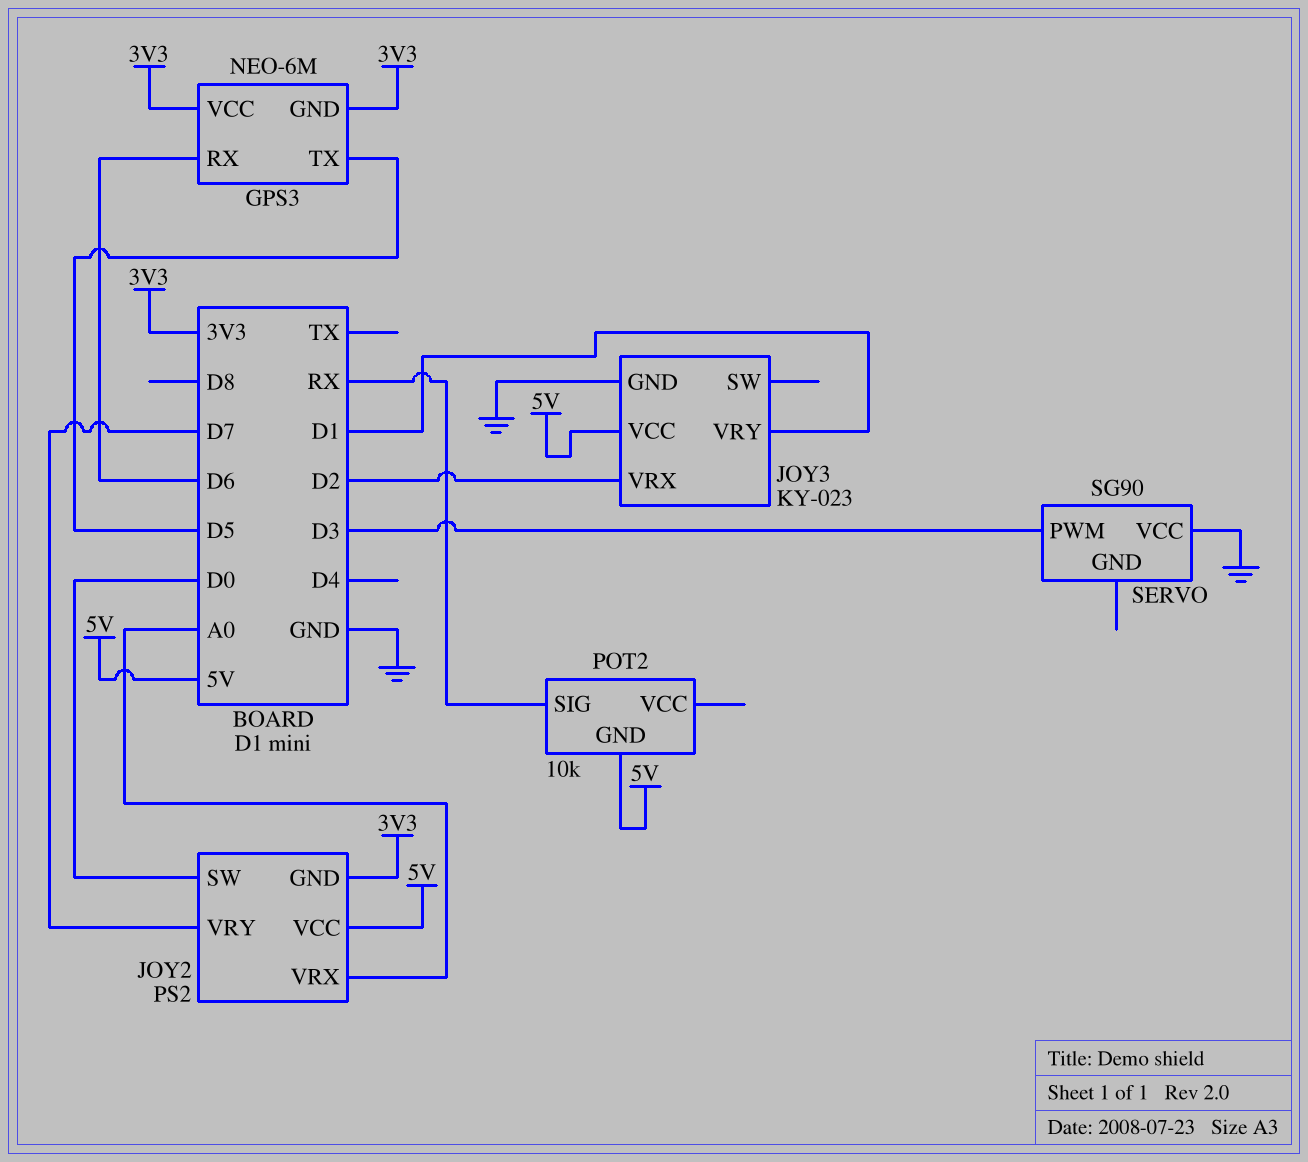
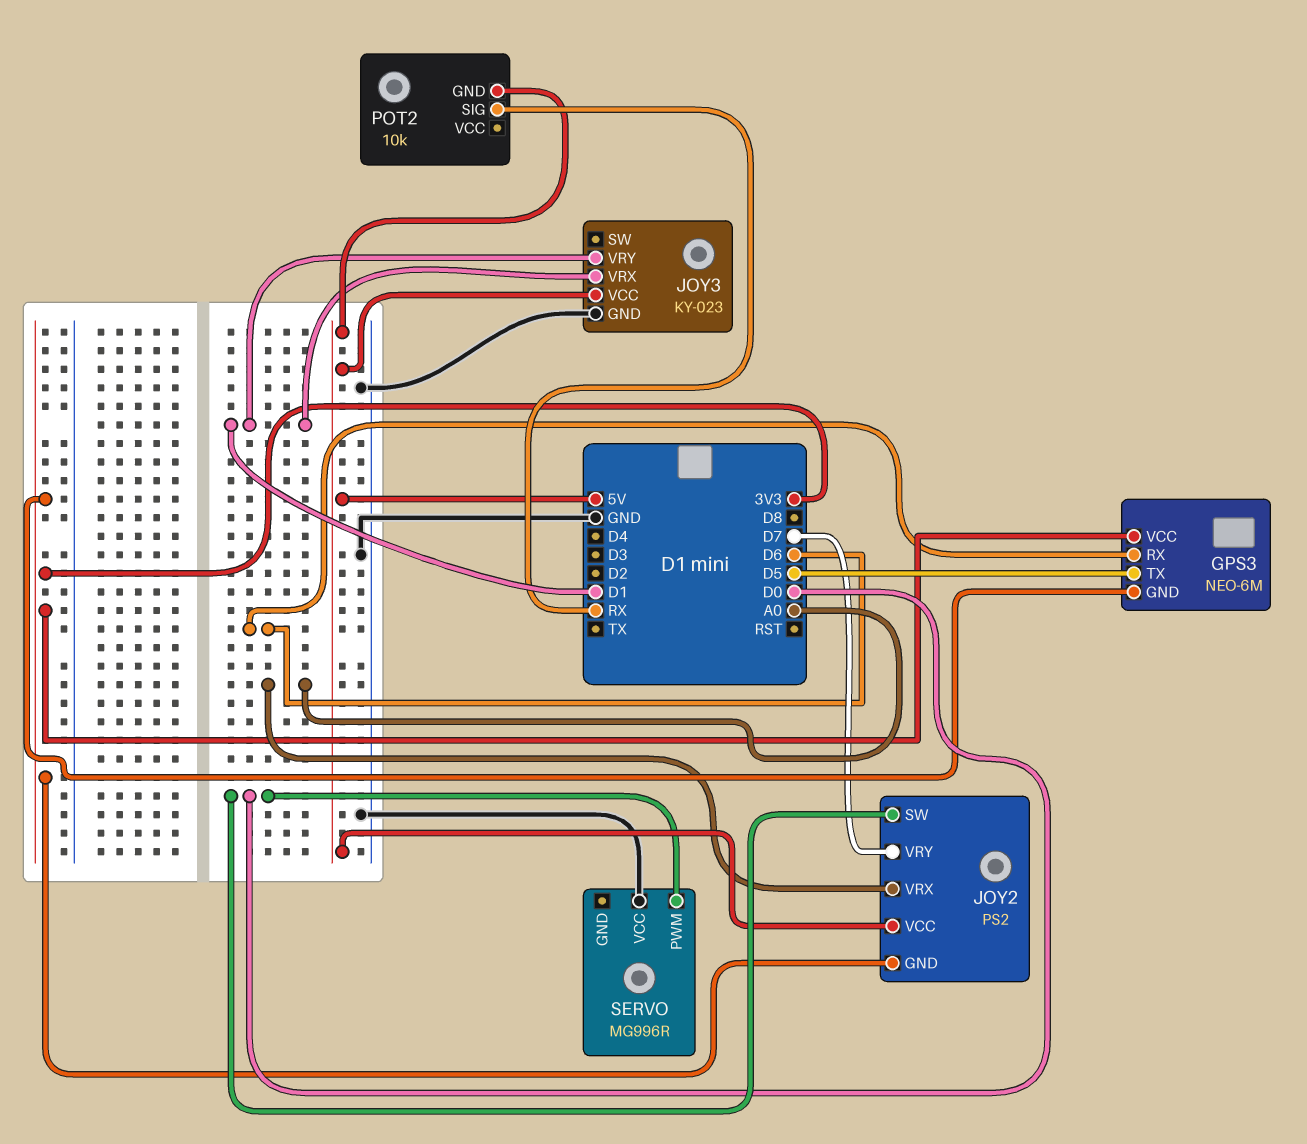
JOY3 pin VRX: D2 -> D1
SERVO: SG90 -> MG996R
SERVO pin PWM: D3 -> D0

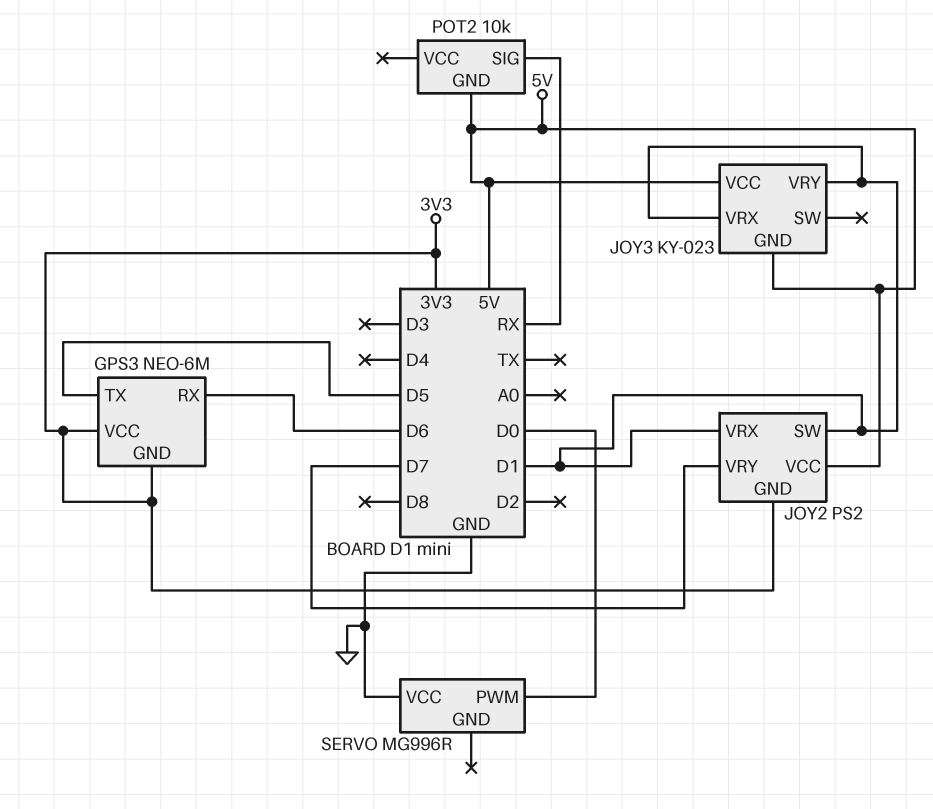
JOY2 pin SW: D0 -> D1
JOY2 pin VRX: A0 -> D1
JOY3 pin GND: GND -> 5V

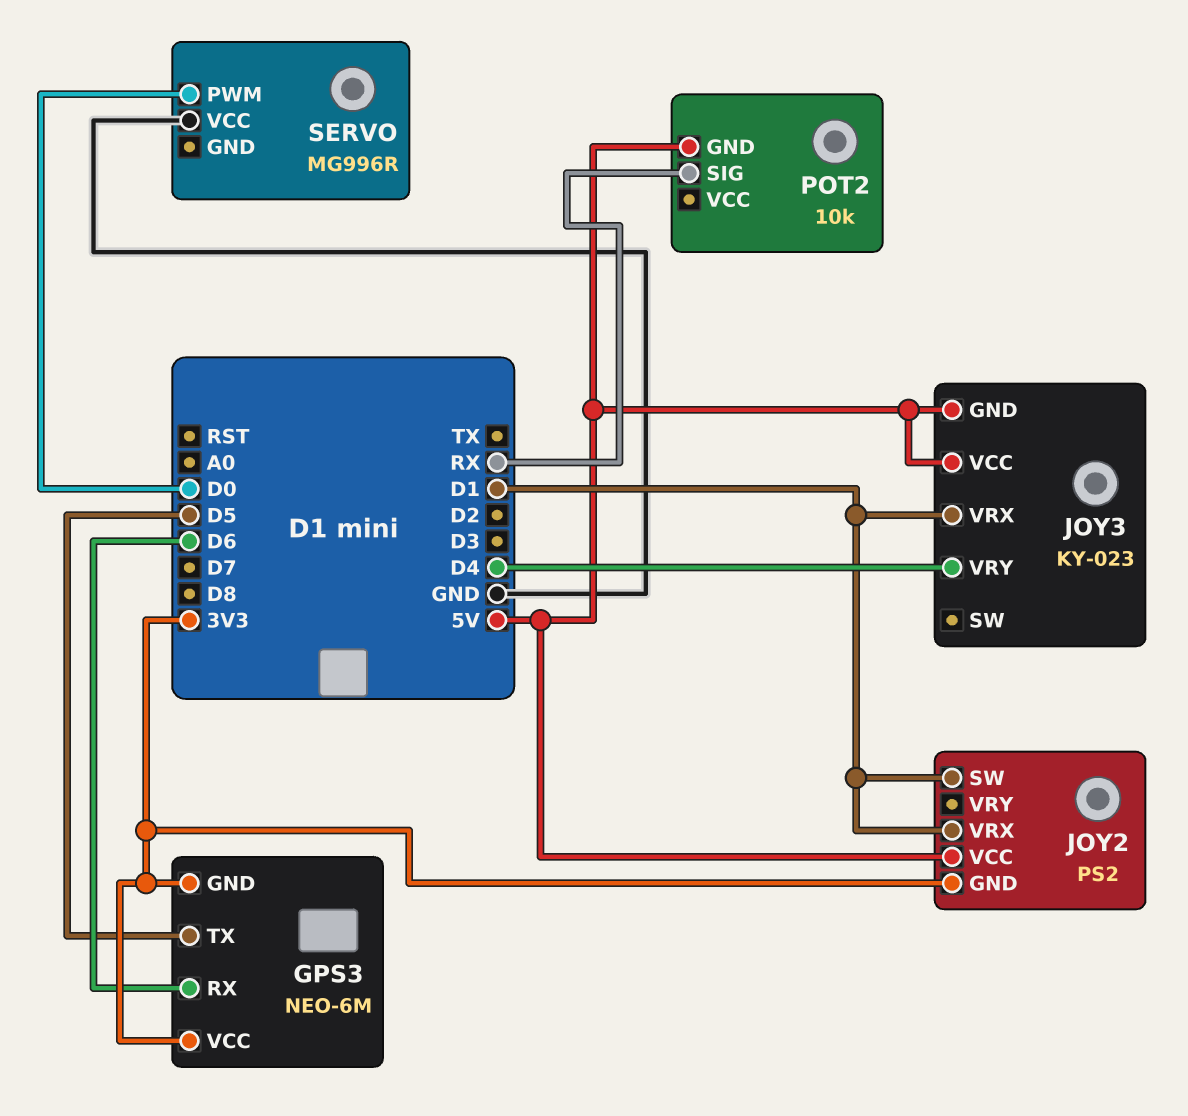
JOY2 pin VRY: D7 -> none
JOY3 pin VRY: D1 -> D4

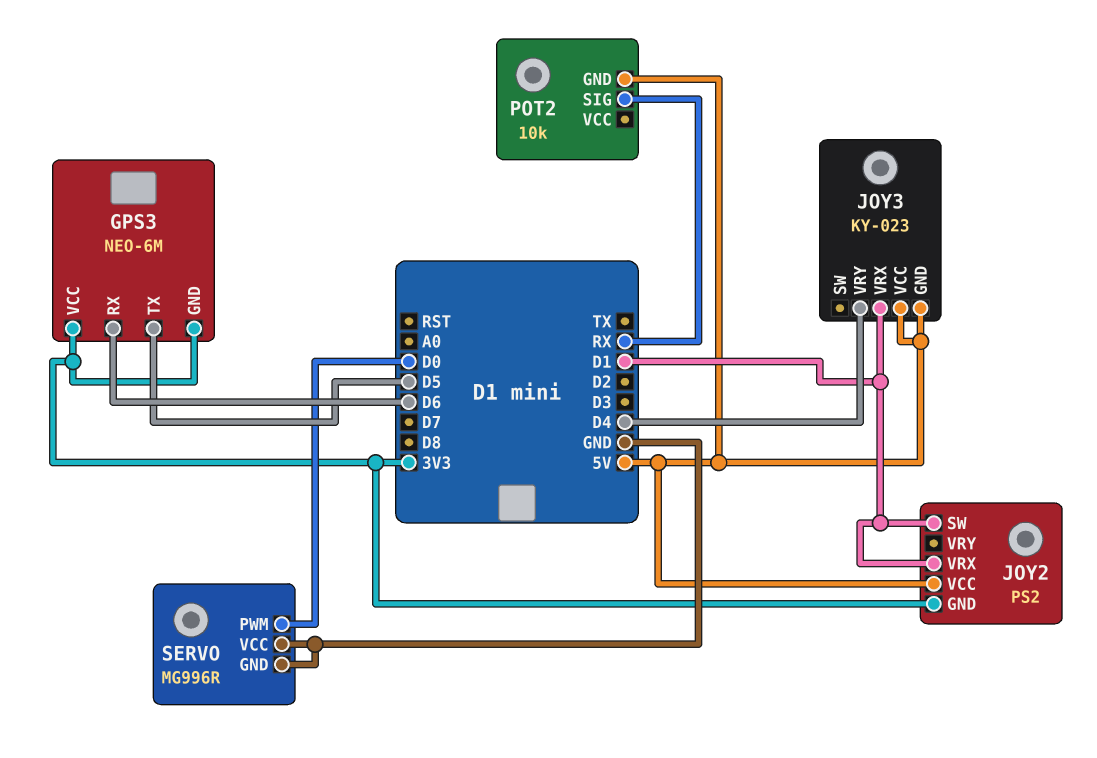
SERVO pin GND: none -> GND

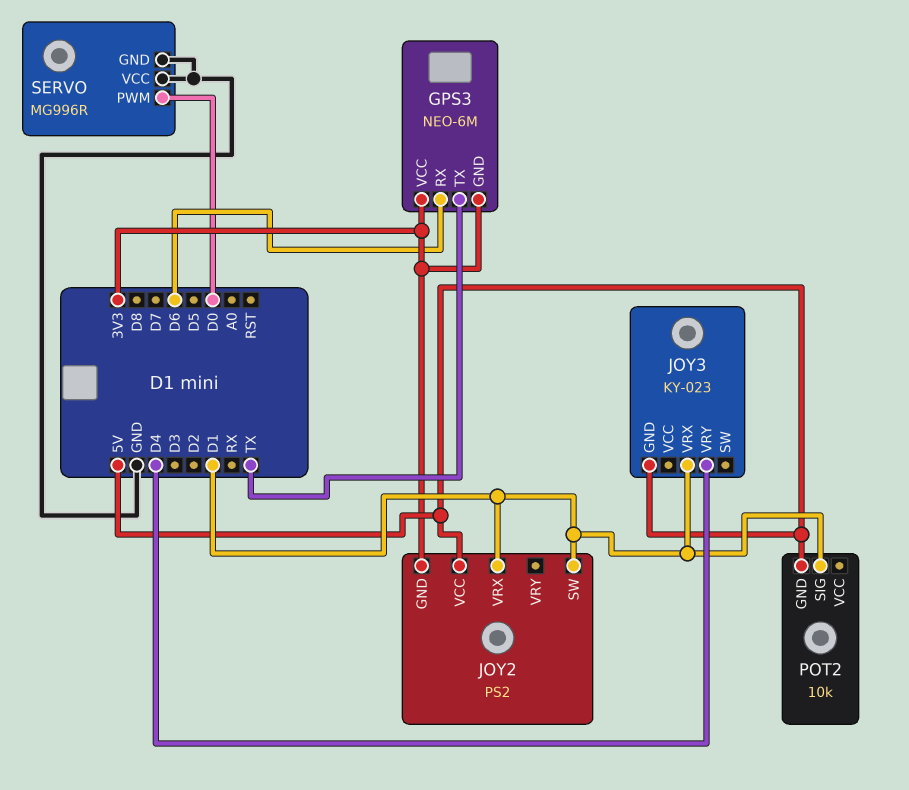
GPS3 pin TX: D5 -> TX
JOY3 pin VCC: 5V -> none
POT2 pin SIG: RX -> D1

